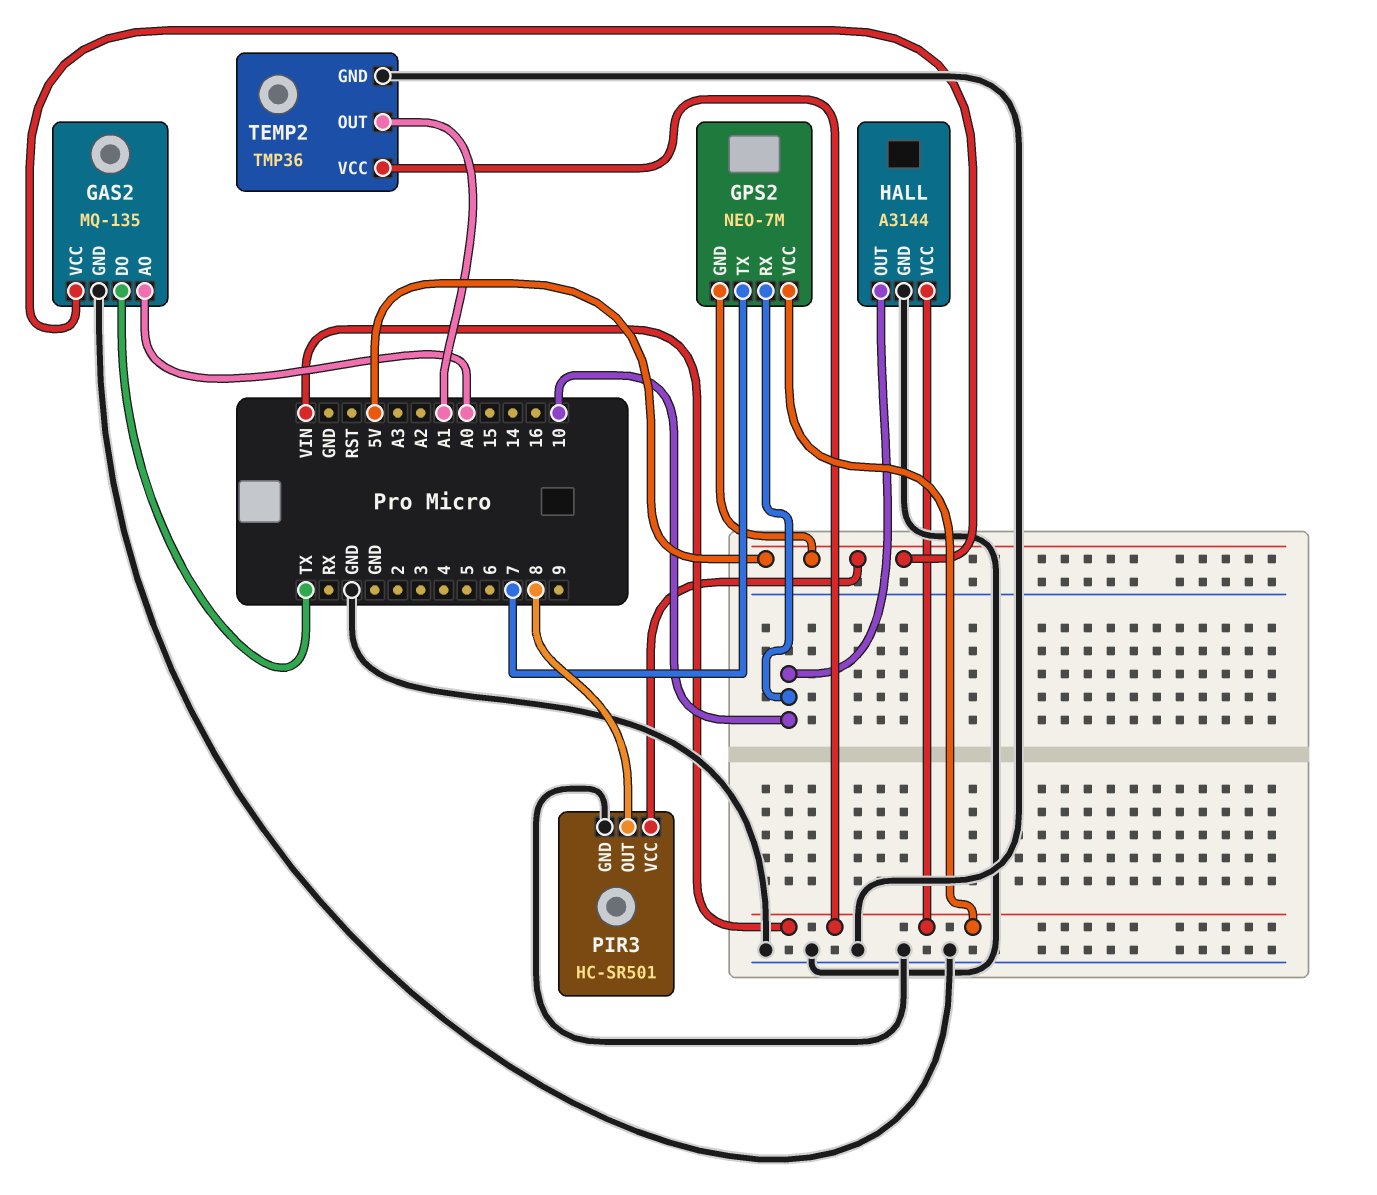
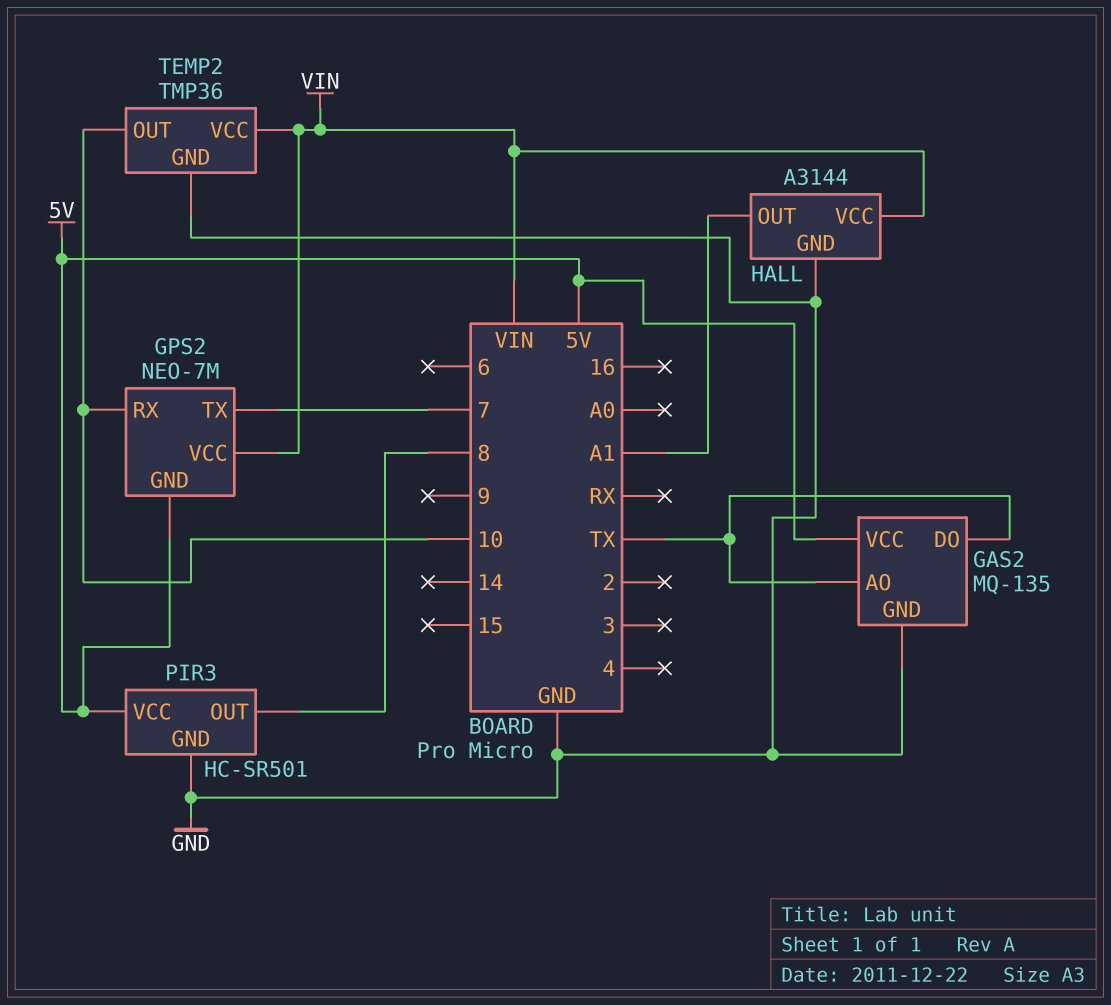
GAS2 pin AO: A0 -> TX
HALL pin OUT: 10 -> A1
TEMP2 pin OUT: A1 -> 10

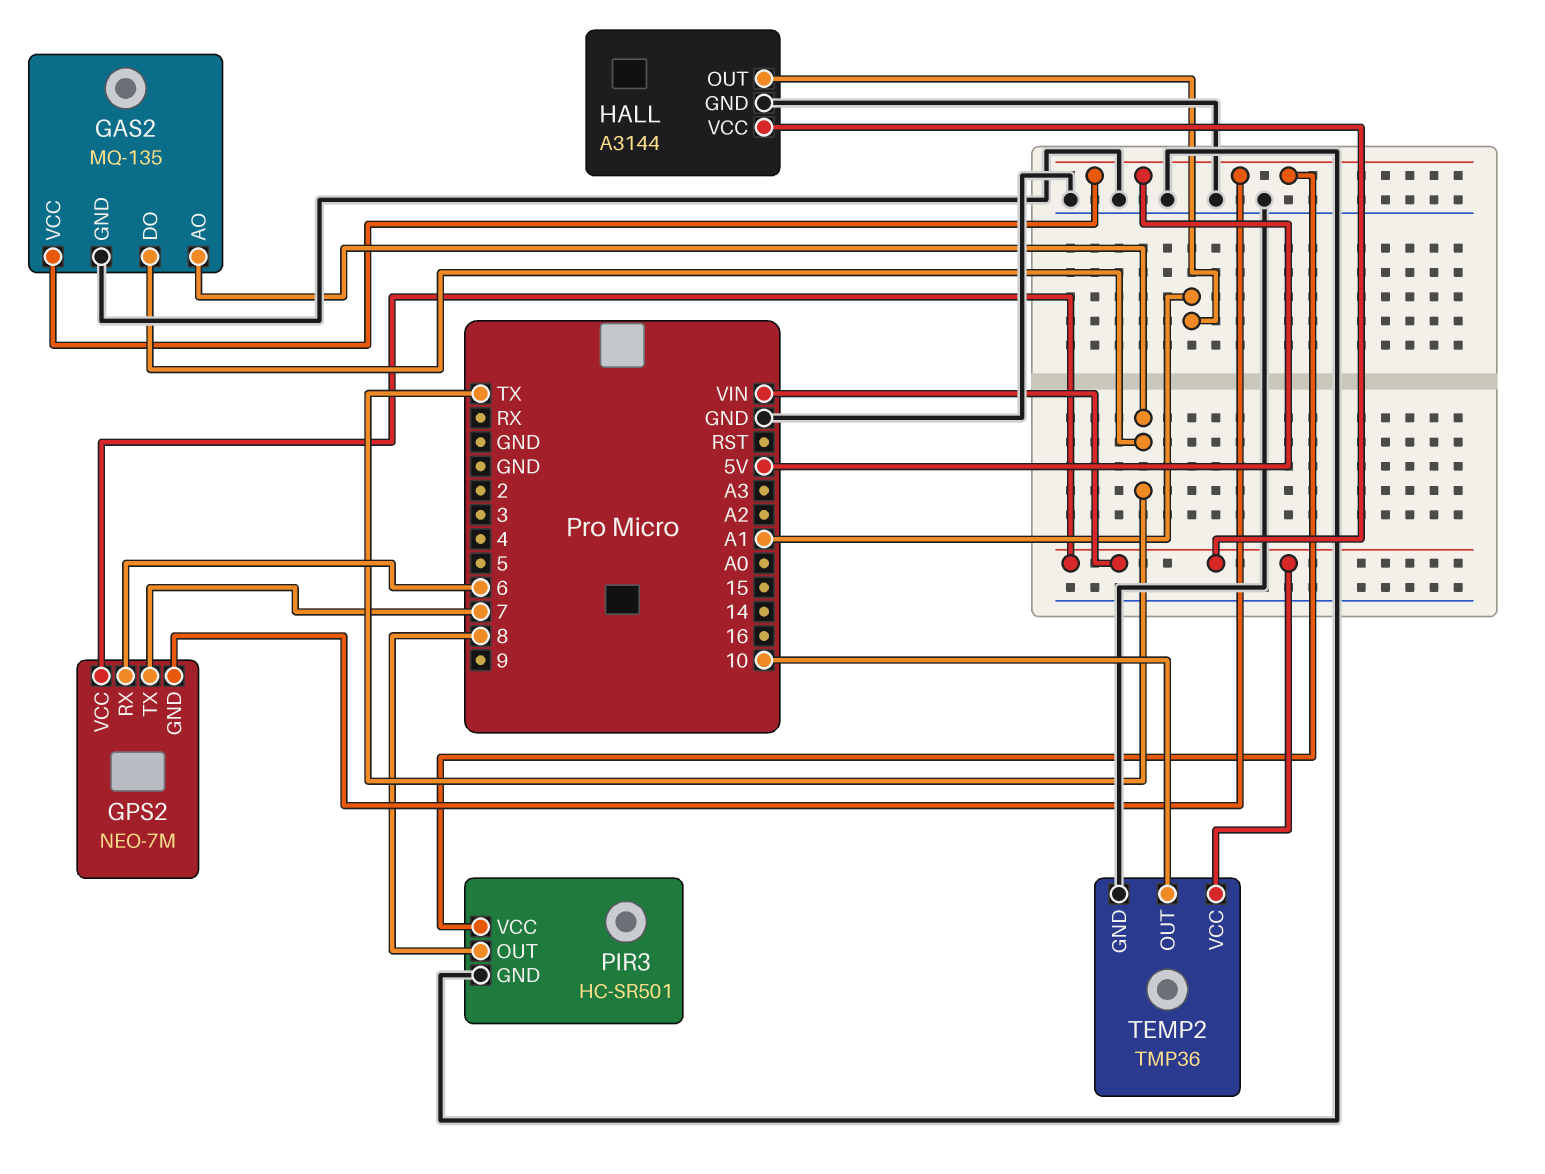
GPS2 pin RX: 10 -> 6

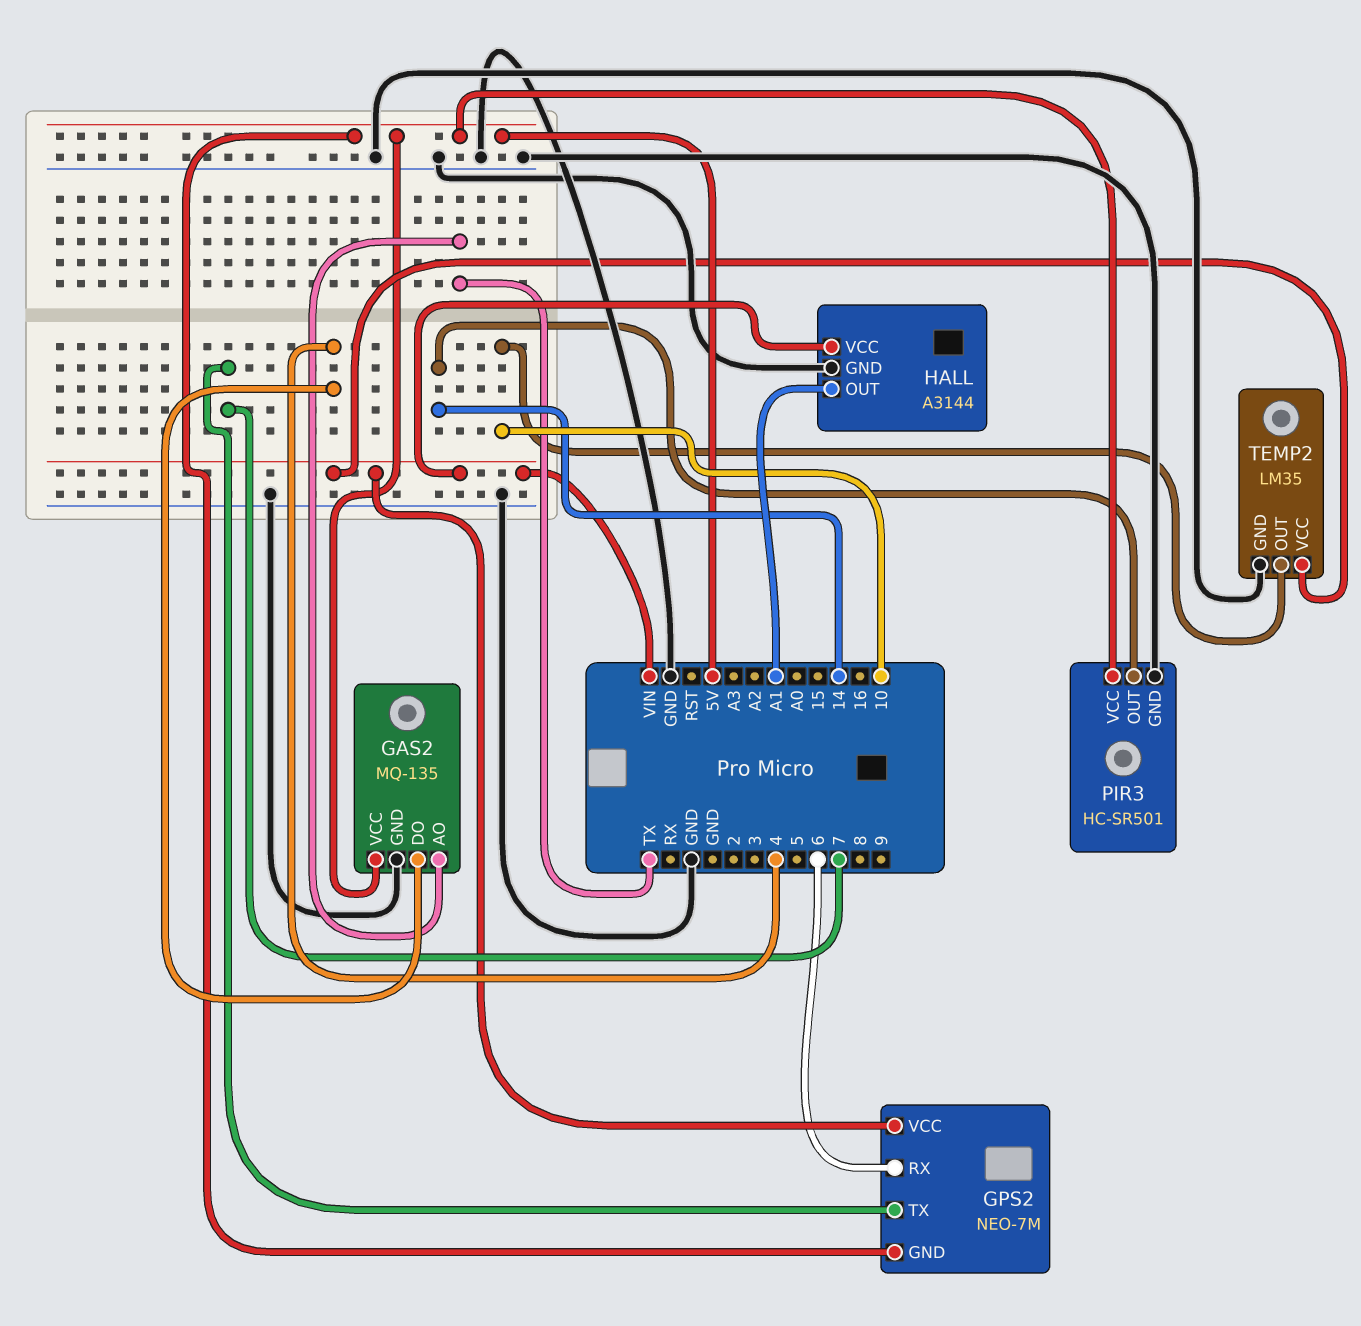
GAS2 pin DO: TX -> 4
PIR3 pin OUT: 8 -> 14
TEMP2: TMP36 -> LM35

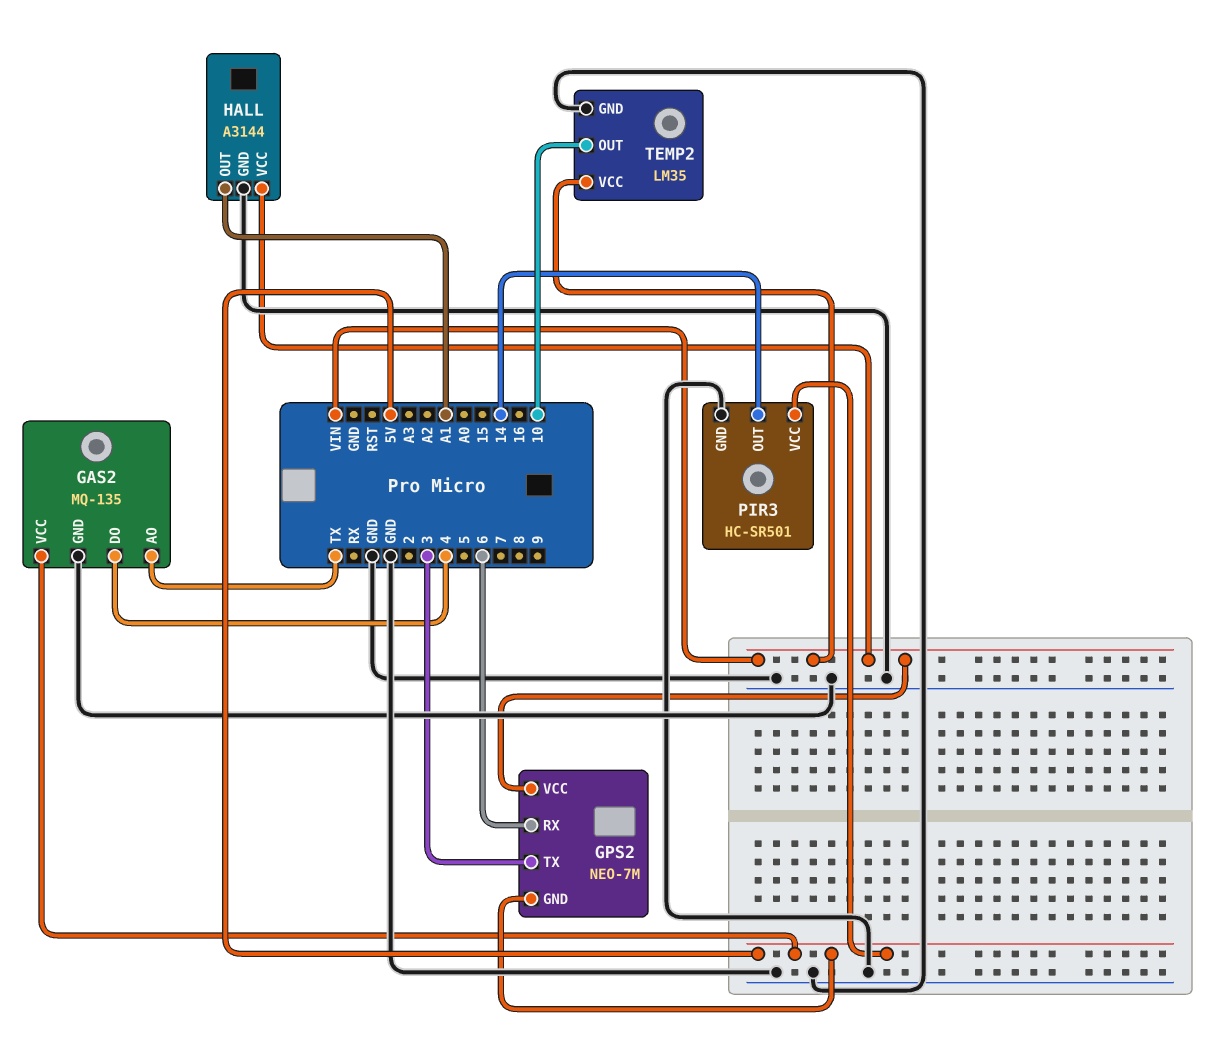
GPS2 pin TX: 7 -> 3

